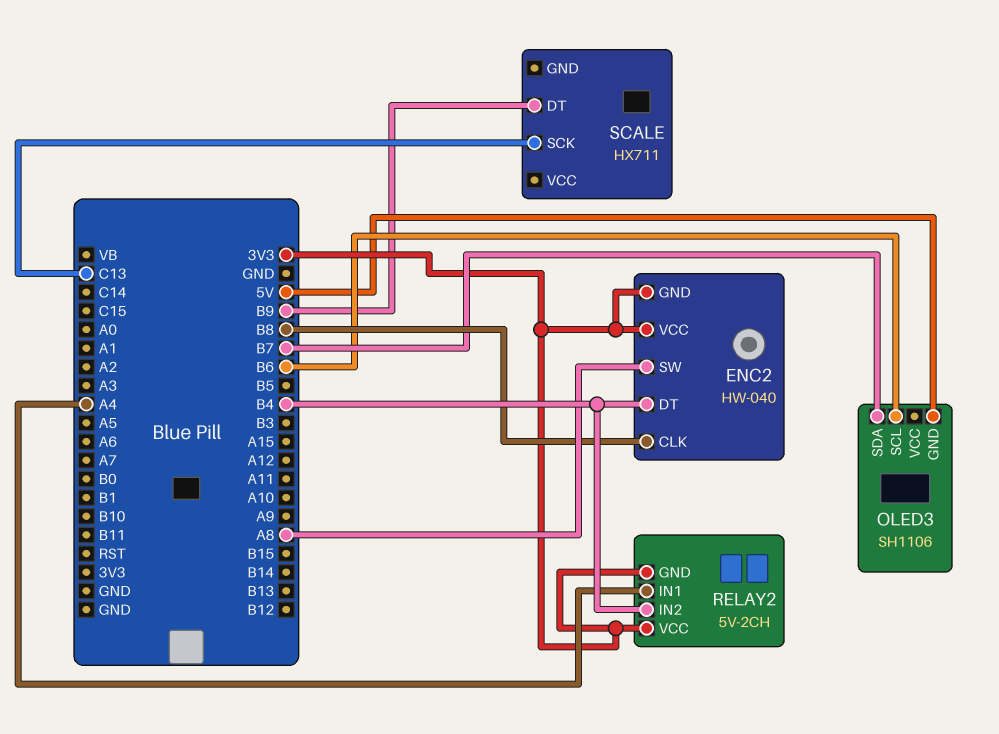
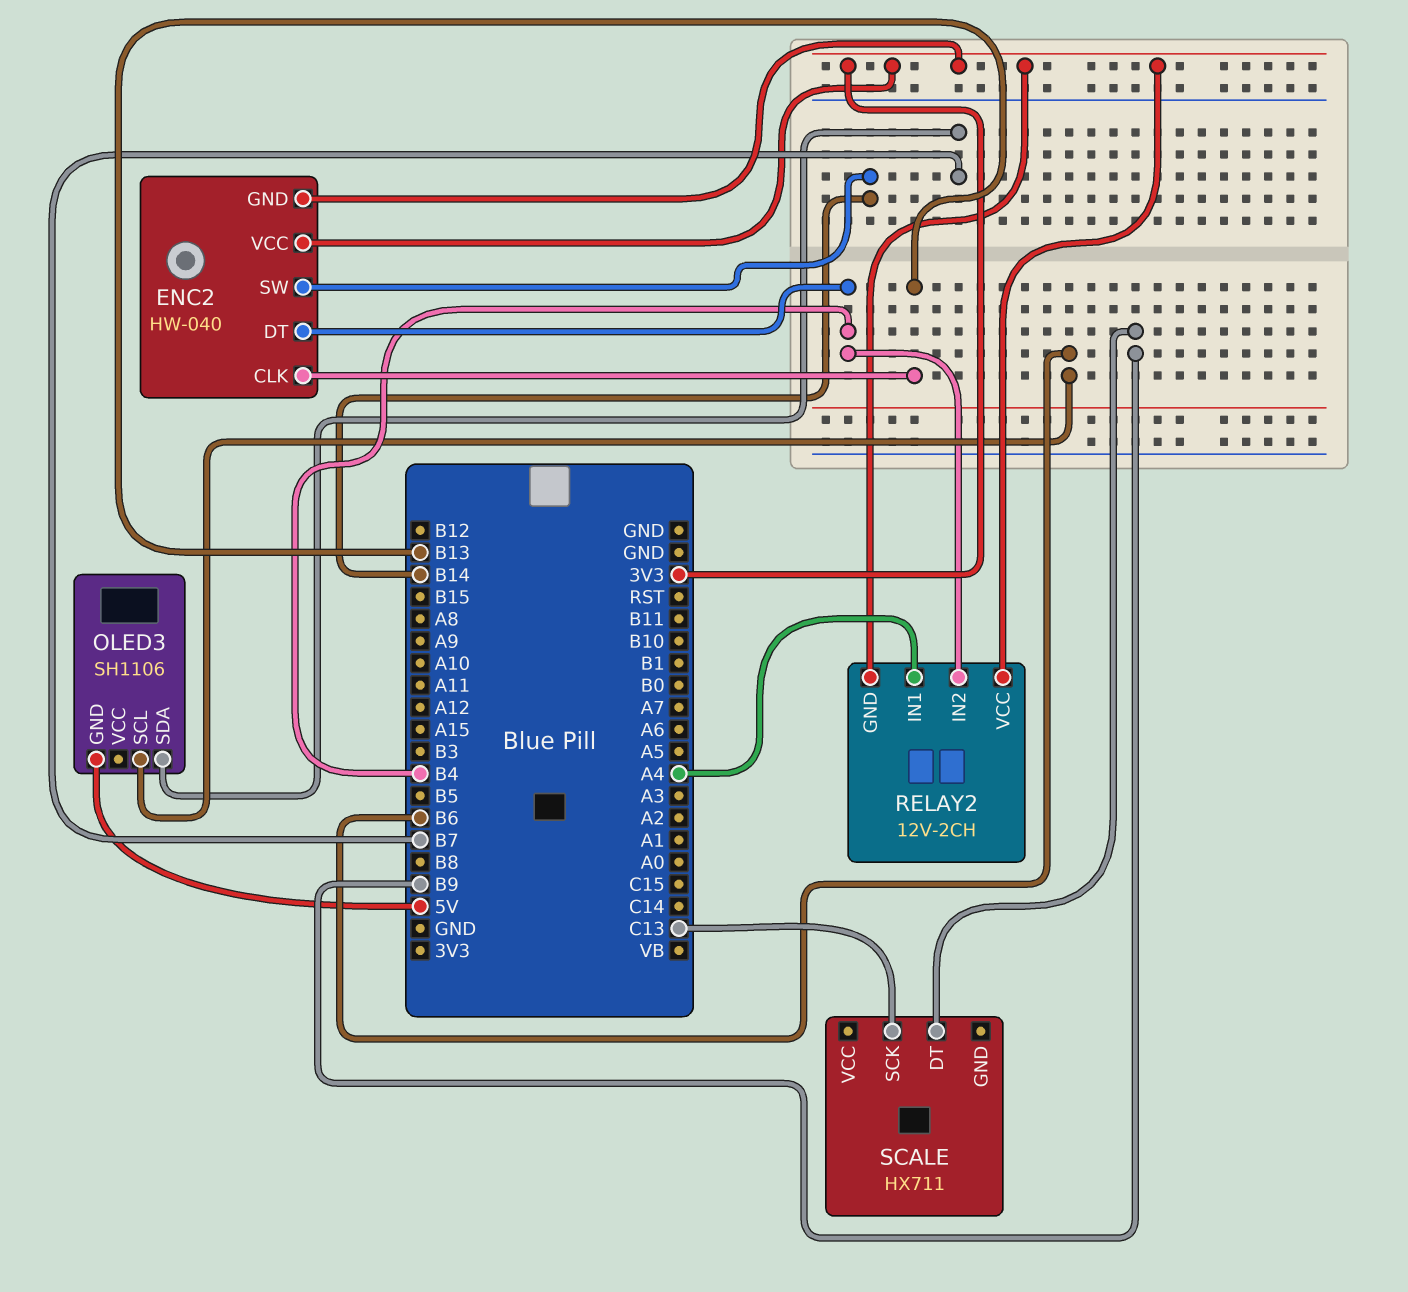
ENC2 pin CLK: B8 -> B13
ENC2 pin SW: A8 -> B14
RELAY2: 5V-2CH -> 12V-2CH

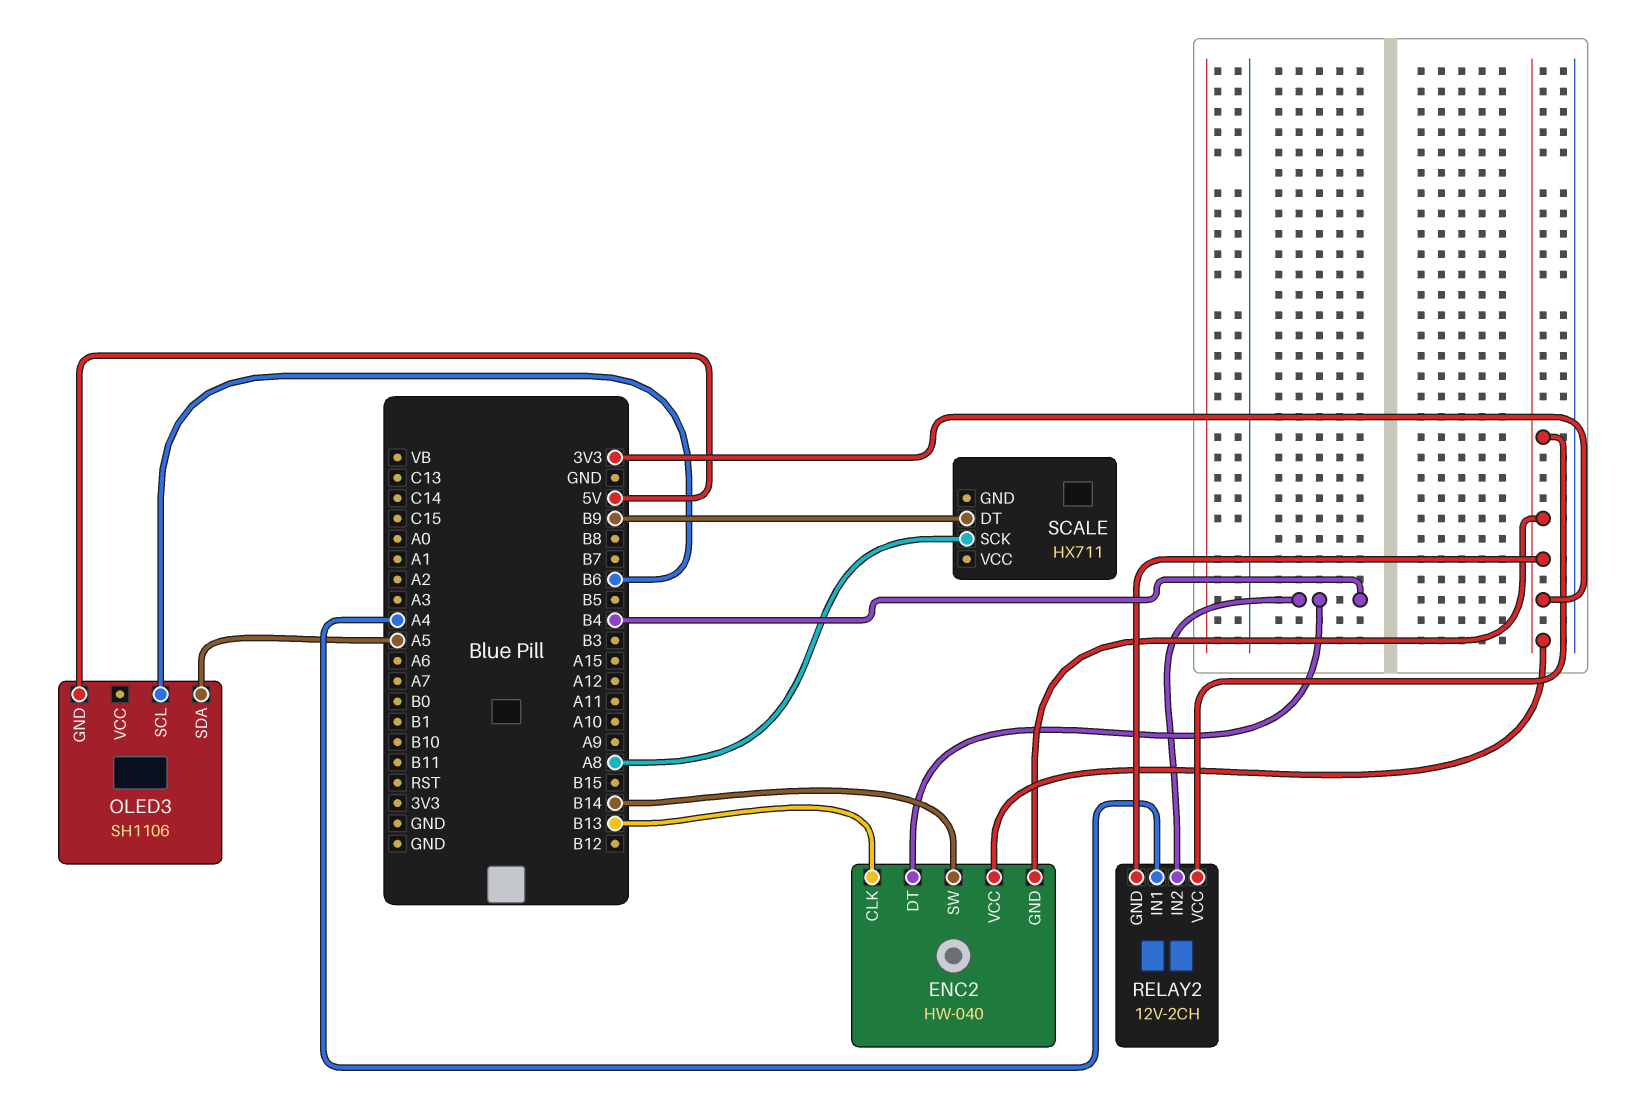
OLED3 pin SDA: B7 -> A5
SCALE pin SCK: C13 -> A8

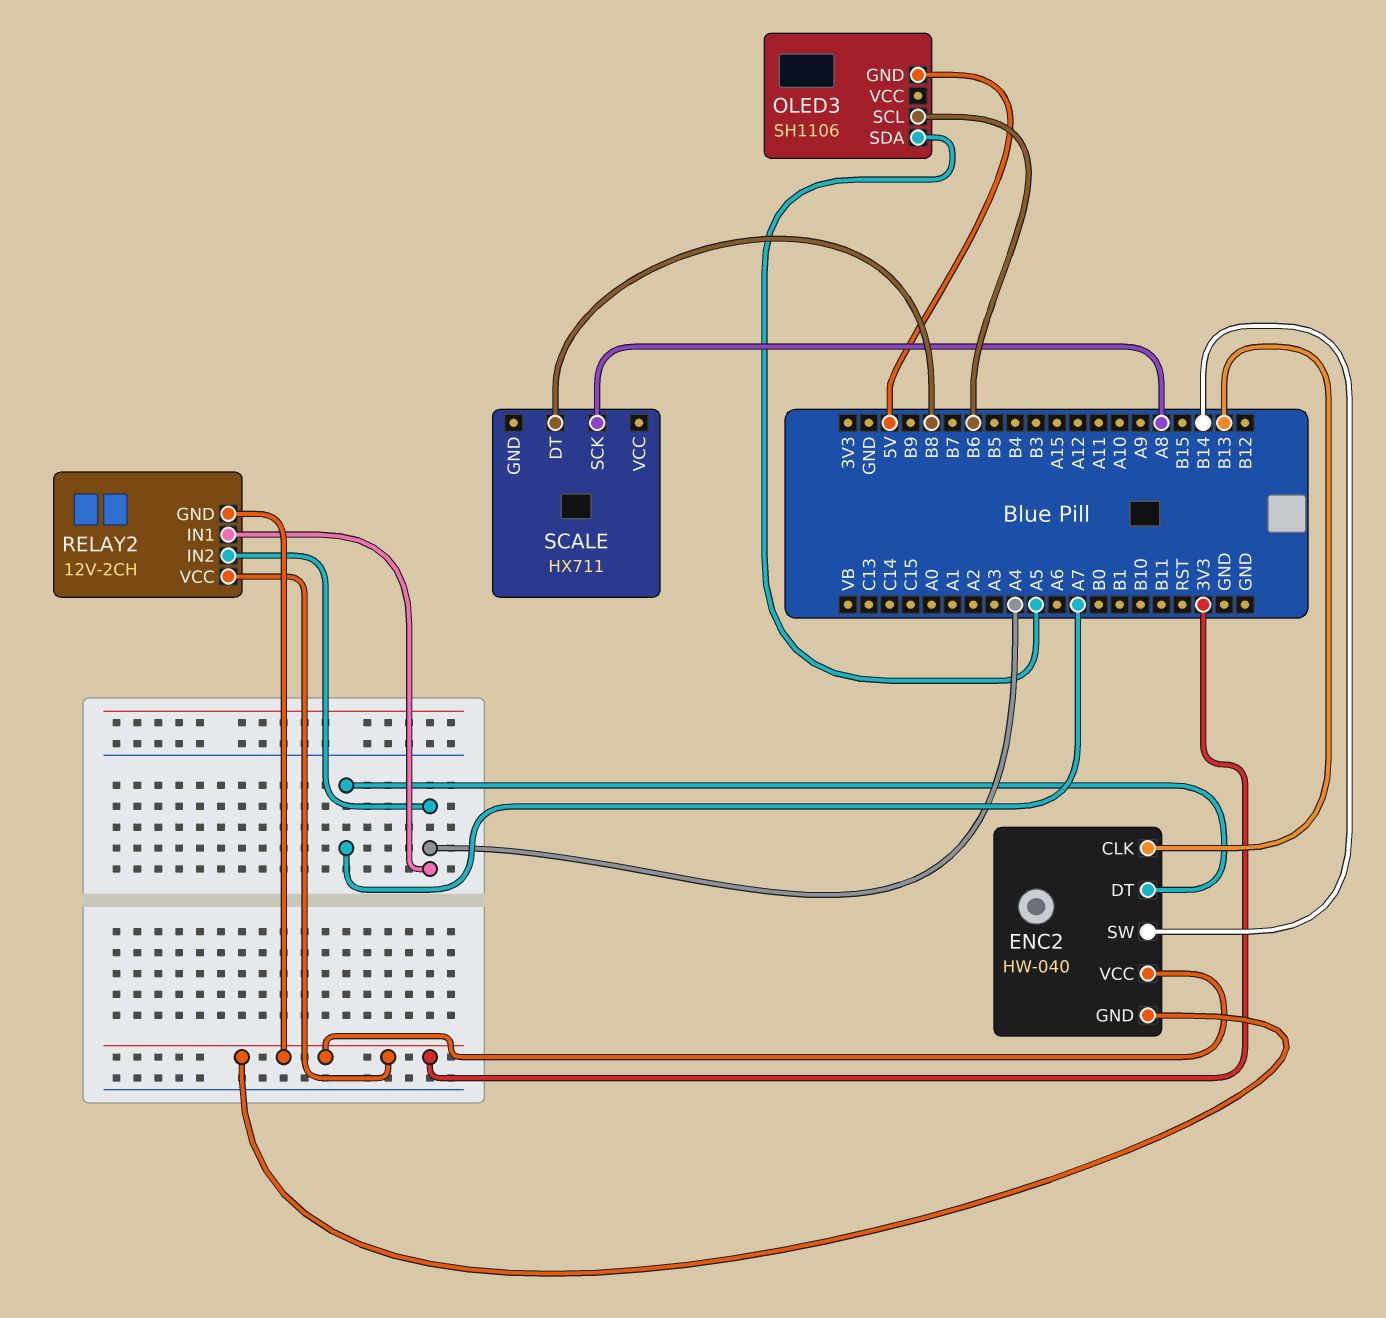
ENC2 pin DT: B4 -> A7
RELAY2 pin IN2: B4 -> A4
SCALE pin DT: B9 -> B8

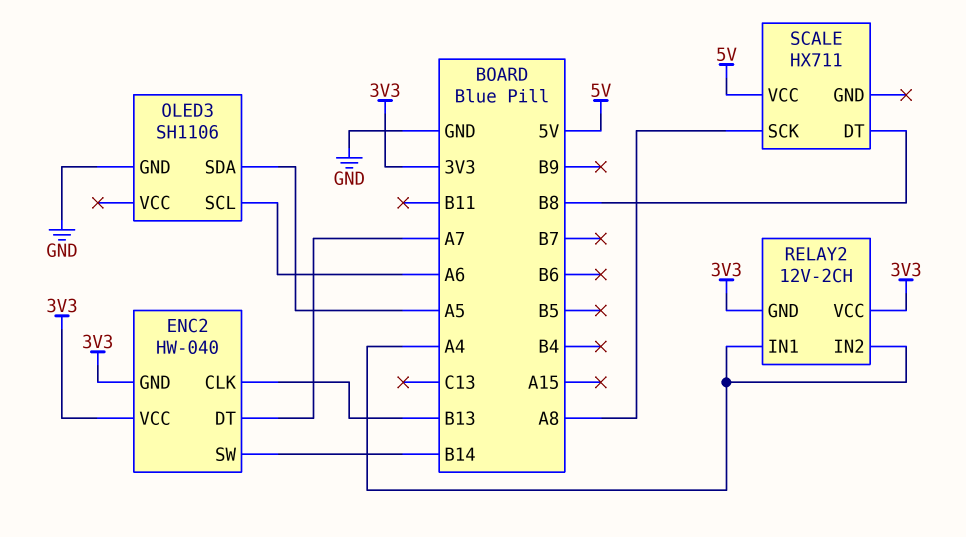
OLED3 pin GND: 5V -> GND
OLED3 pin SCL: B6 -> A6
SCALE pin VCC: none -> 5V

